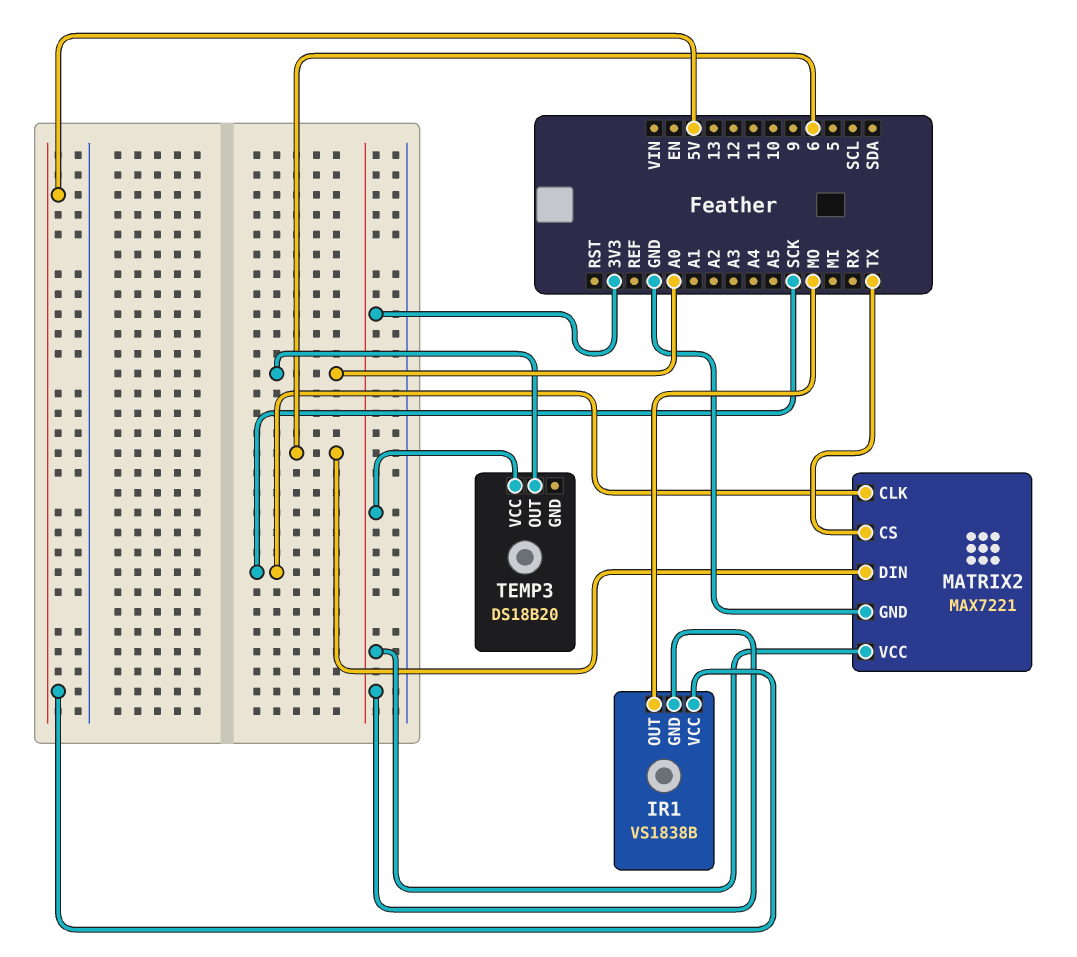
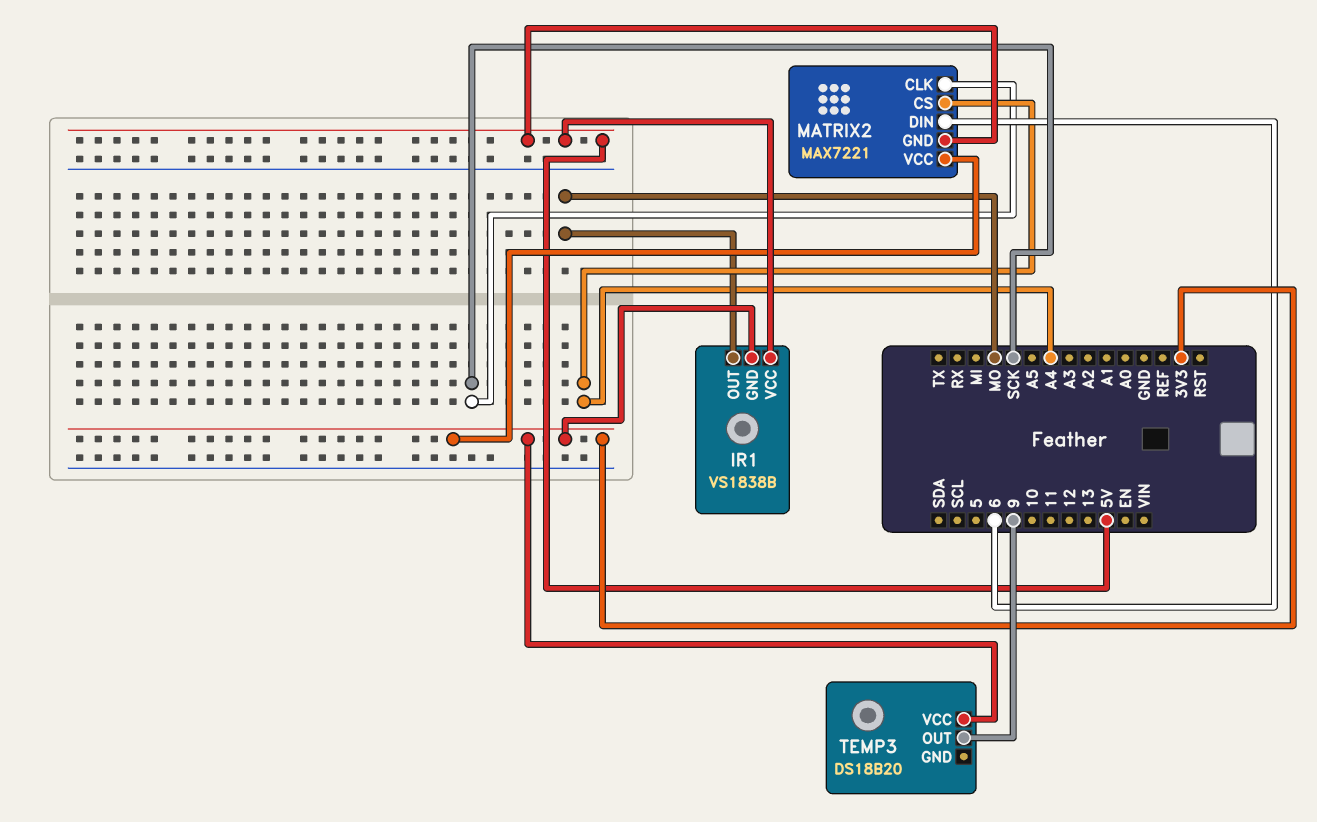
MATRIX2 pin CS: TX -> A4
MATRIX2 pin GND: GND -> 5V
TEMP3 pin OUT: A0 -> 9

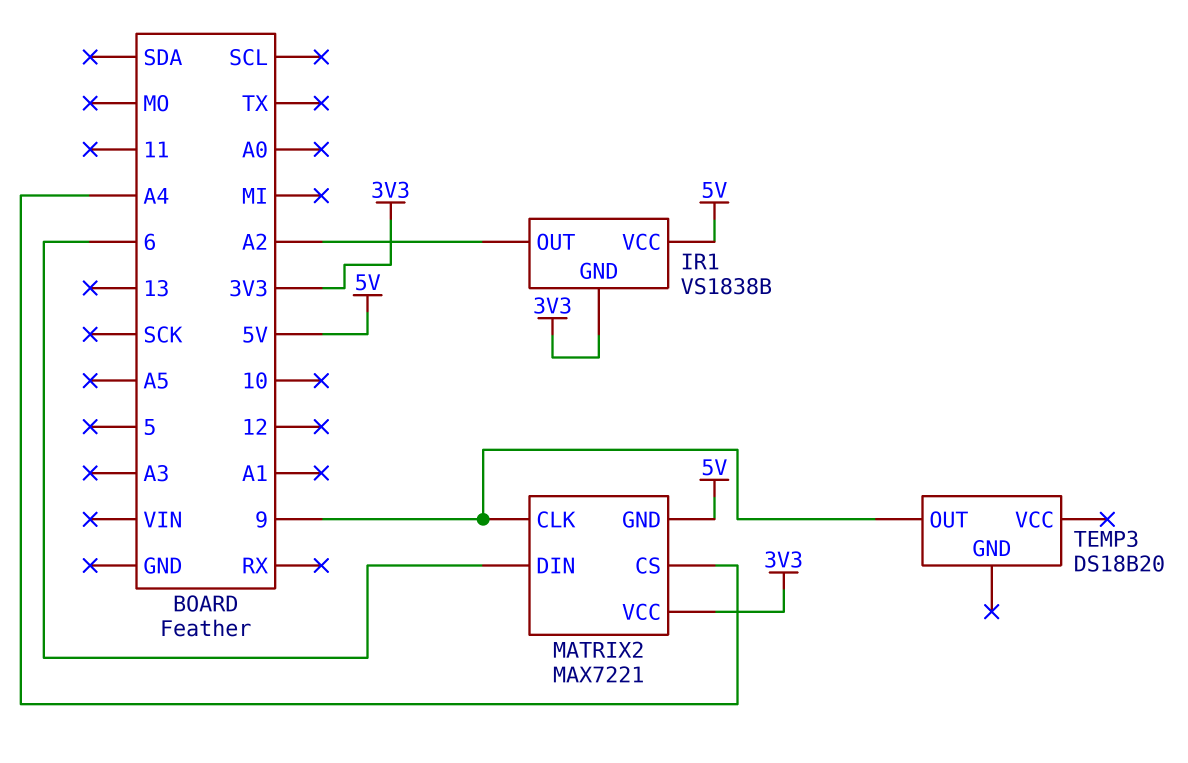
IR1 pin OUT: MO -> A2
MATRIX2 pin CLK: SCK -> 9
TEMP3 pin VCC: 3V3 -> none

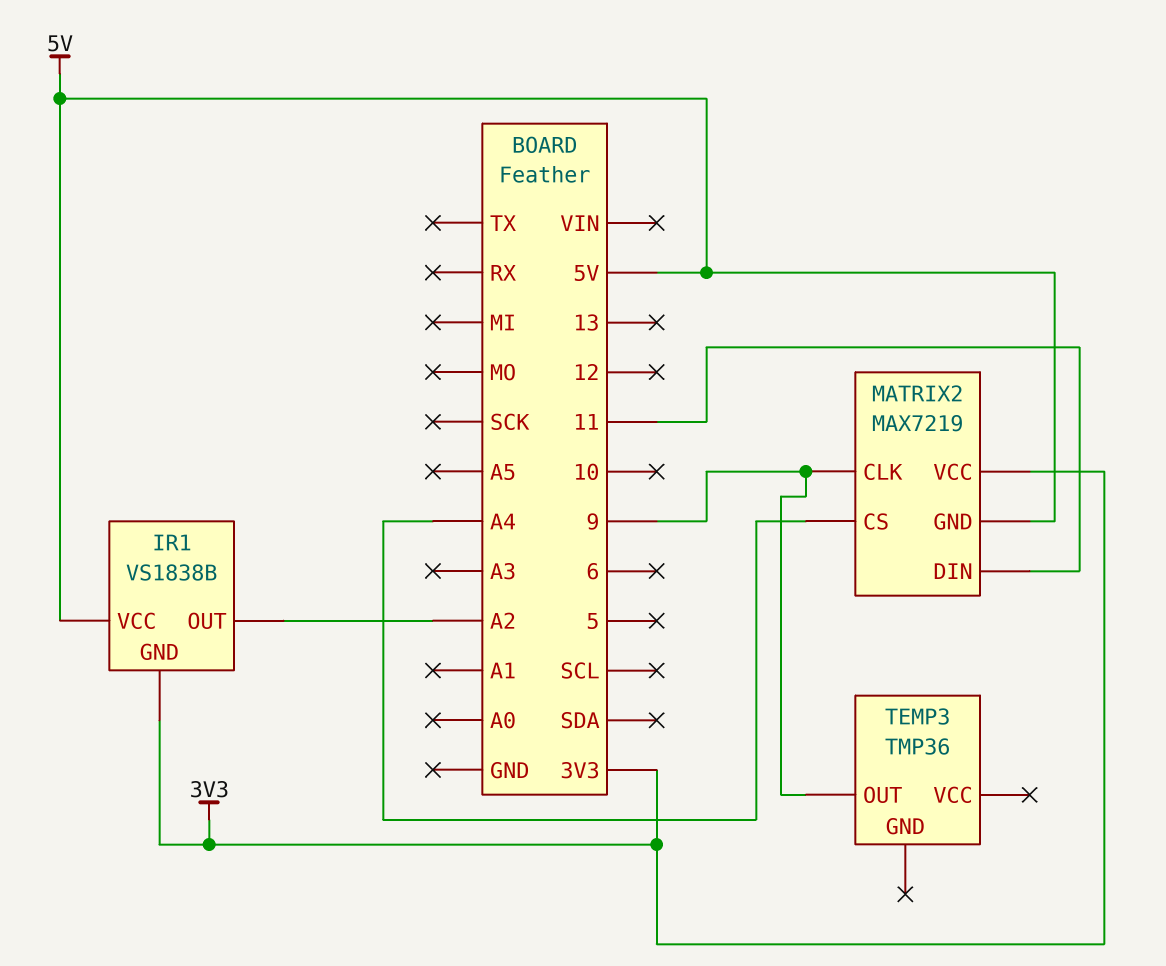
MATRIX2: MAX7221 -> MAX7219
MATRIX2 pin DIN: 6 -> 11
TEMP3: DS18B20 -> TMP36

